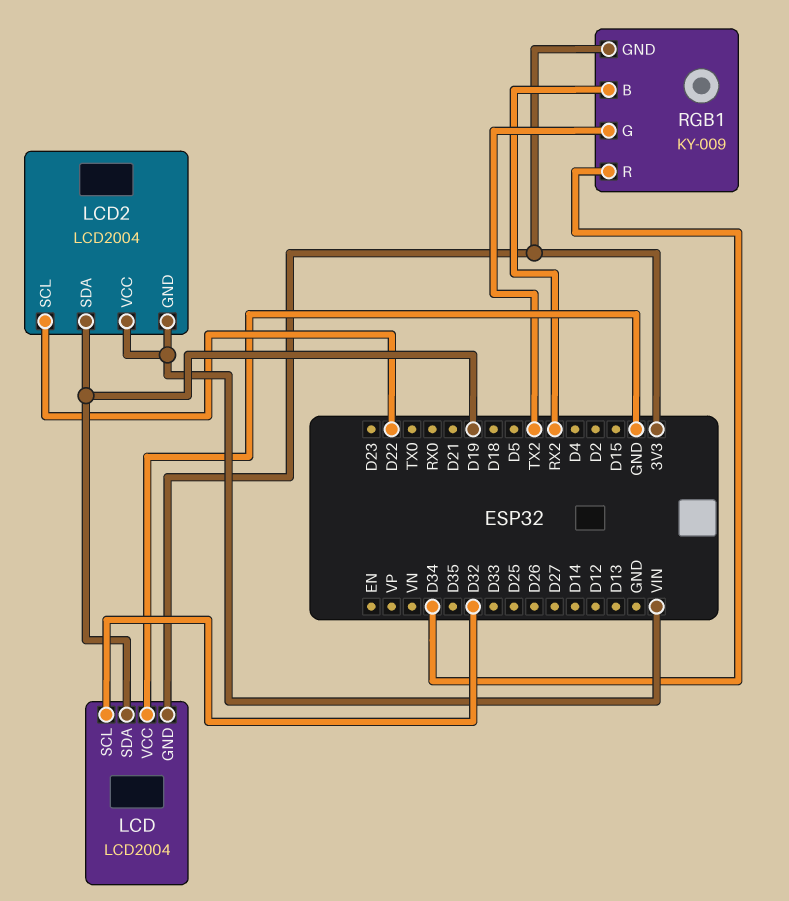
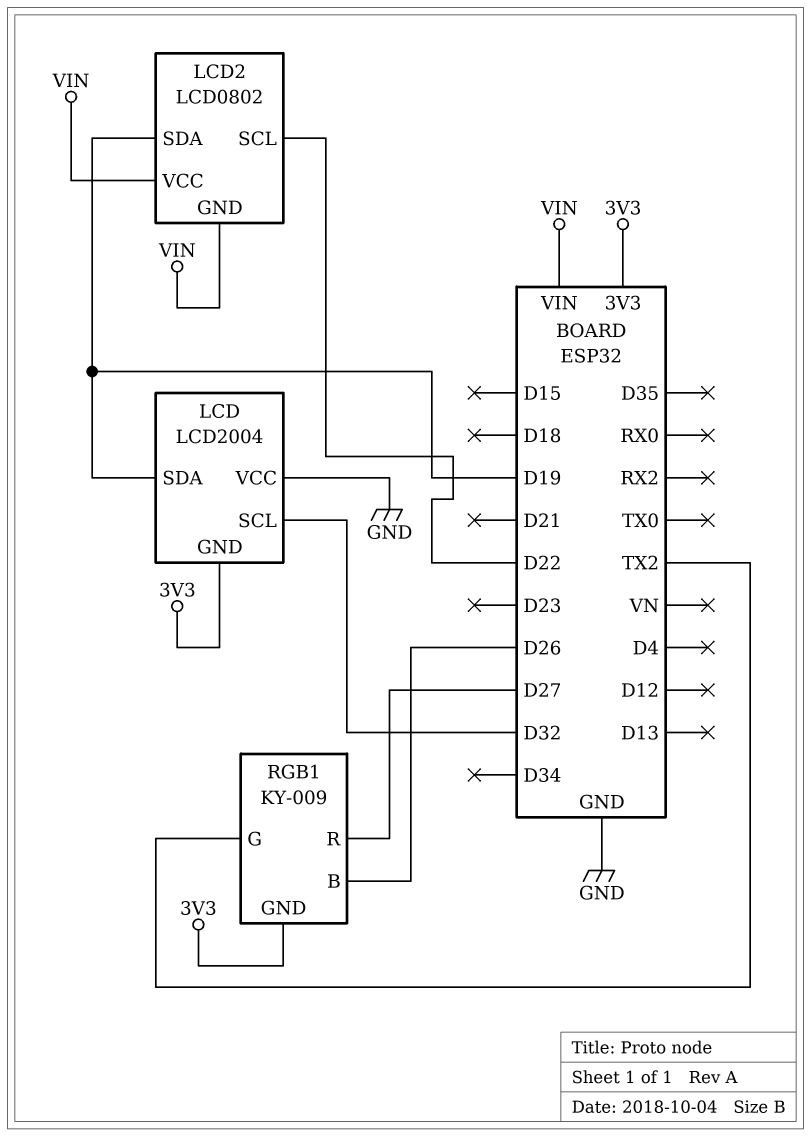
LCD2: LCD2004 -> LCD0802
RGB1 pin B: RX2 -> D26
RGB1 pin R: D34 -> D27

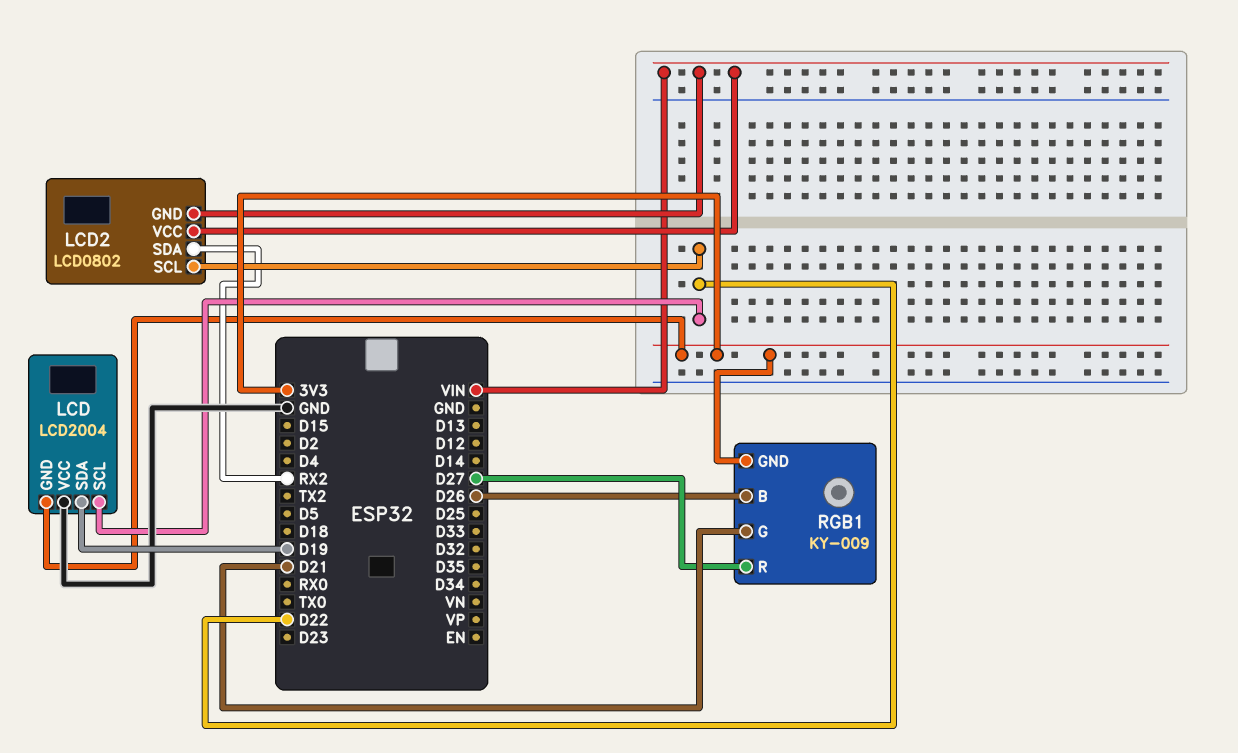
LCD pin SCL: D32 -> D22
LCD2 pin SDA: D19 -> RX2
RGB1 pin G: TX2 -> D21

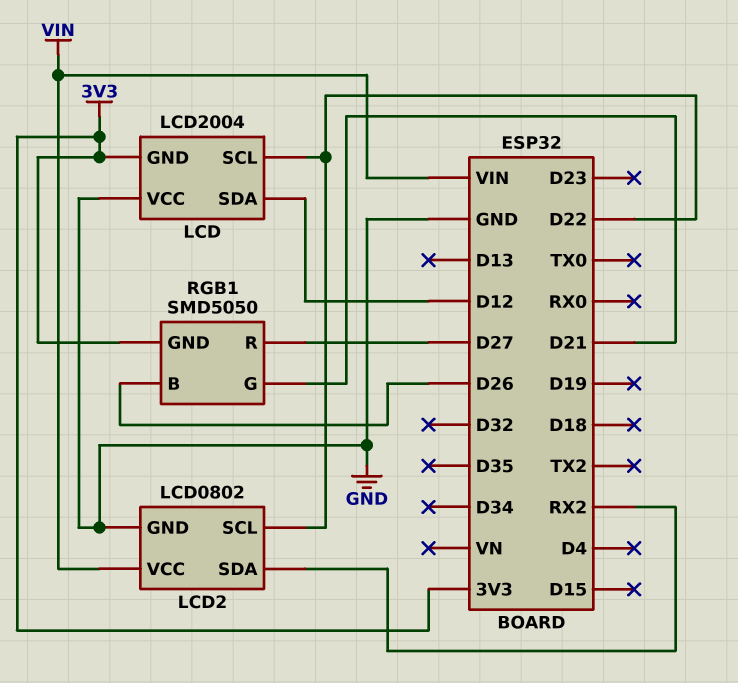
LCD pin SDA: D19 -> D12
LCD2 pin GND: VIN -> GND
RGB1: KY-009 -> SMD5050

